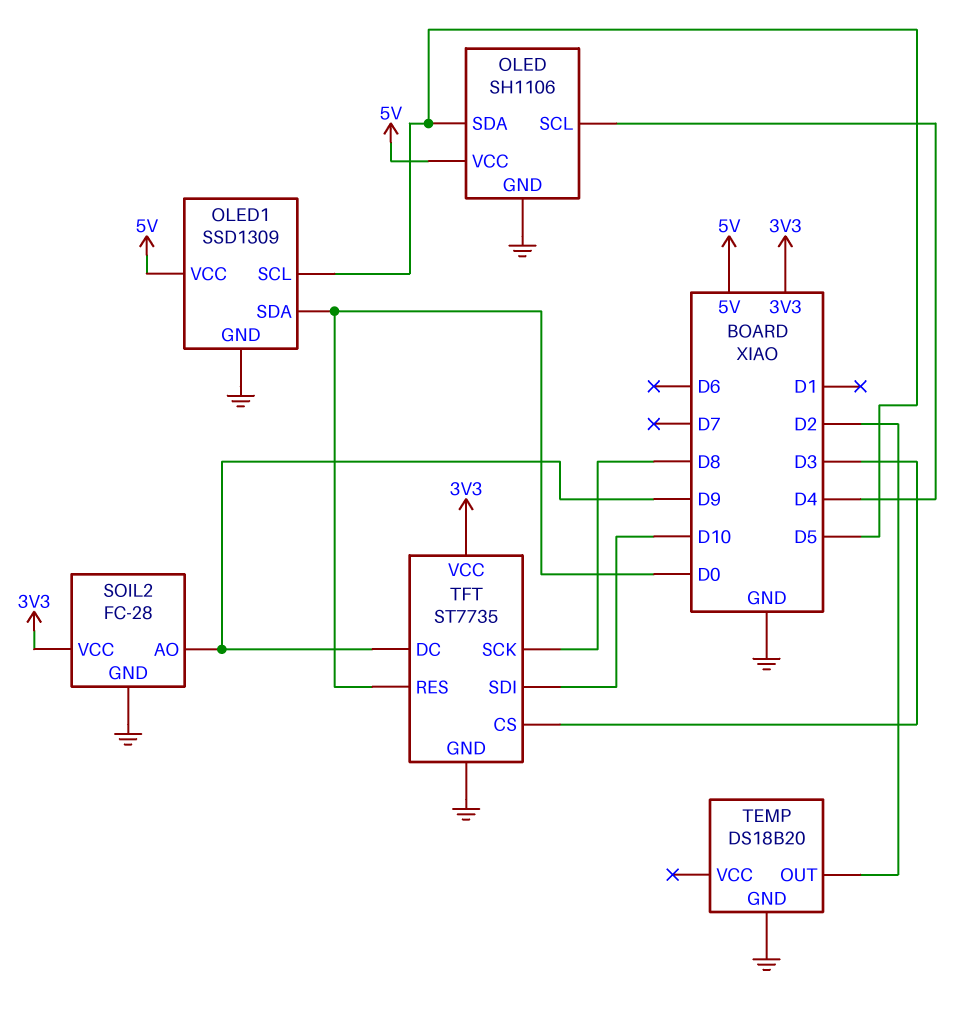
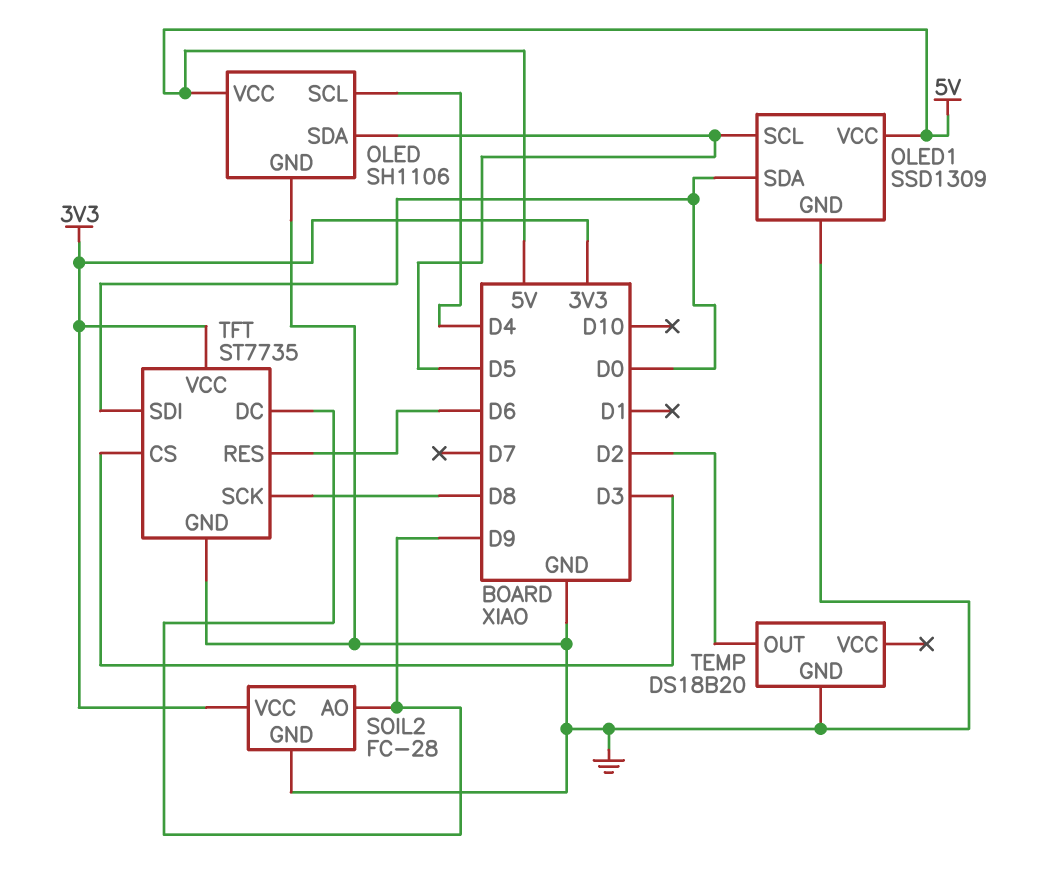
TFT pin RES: D0 -> D6
TFT pin SDI: D10 -> D0

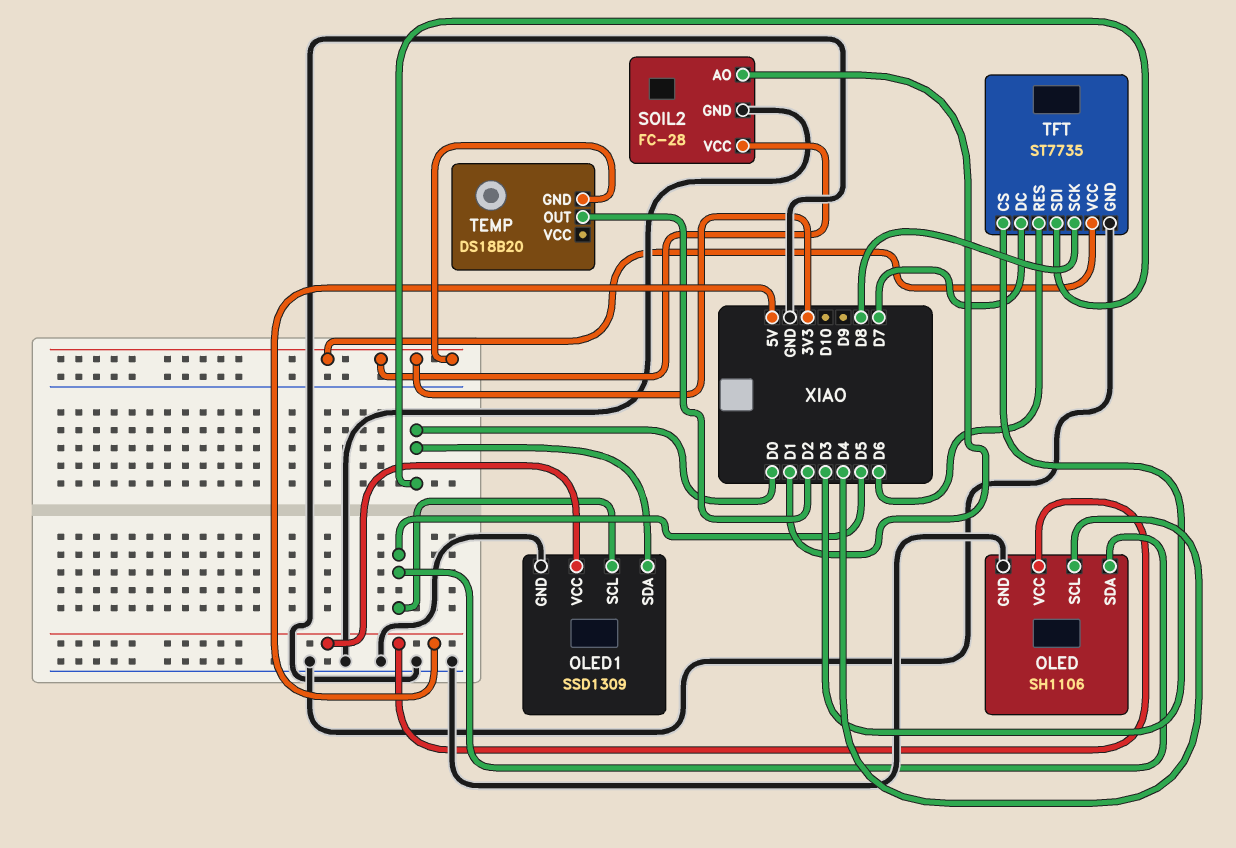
SOIL2 pin AO: D9 -> D1
TEMP pin GND: GND -> 3V3
TFT pin DC: D9 -> D7

